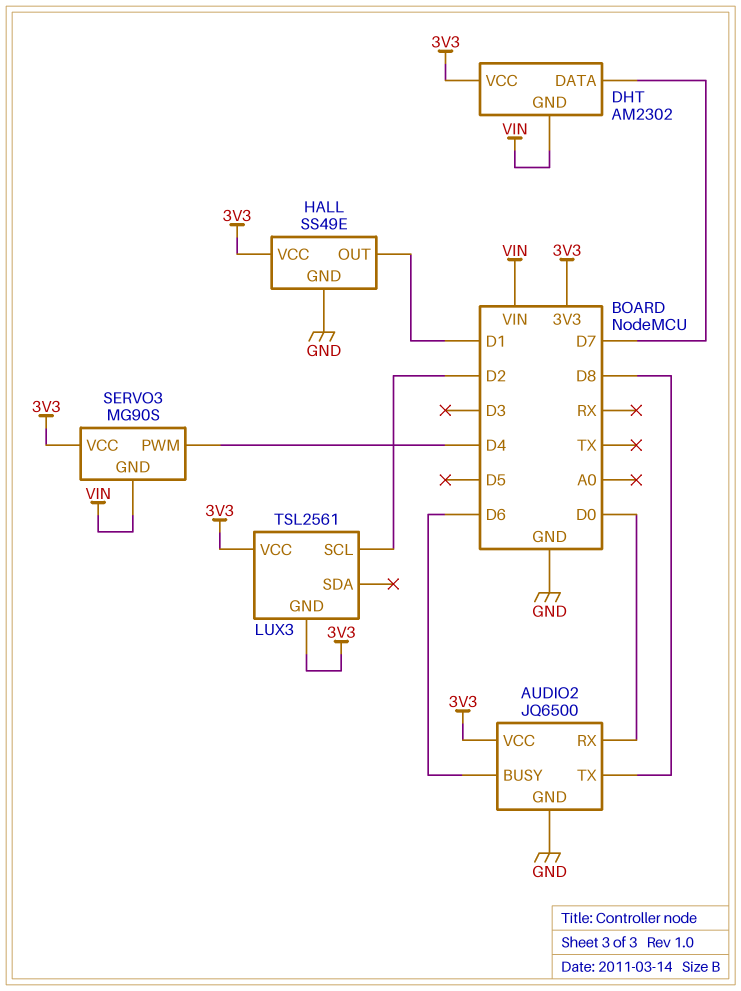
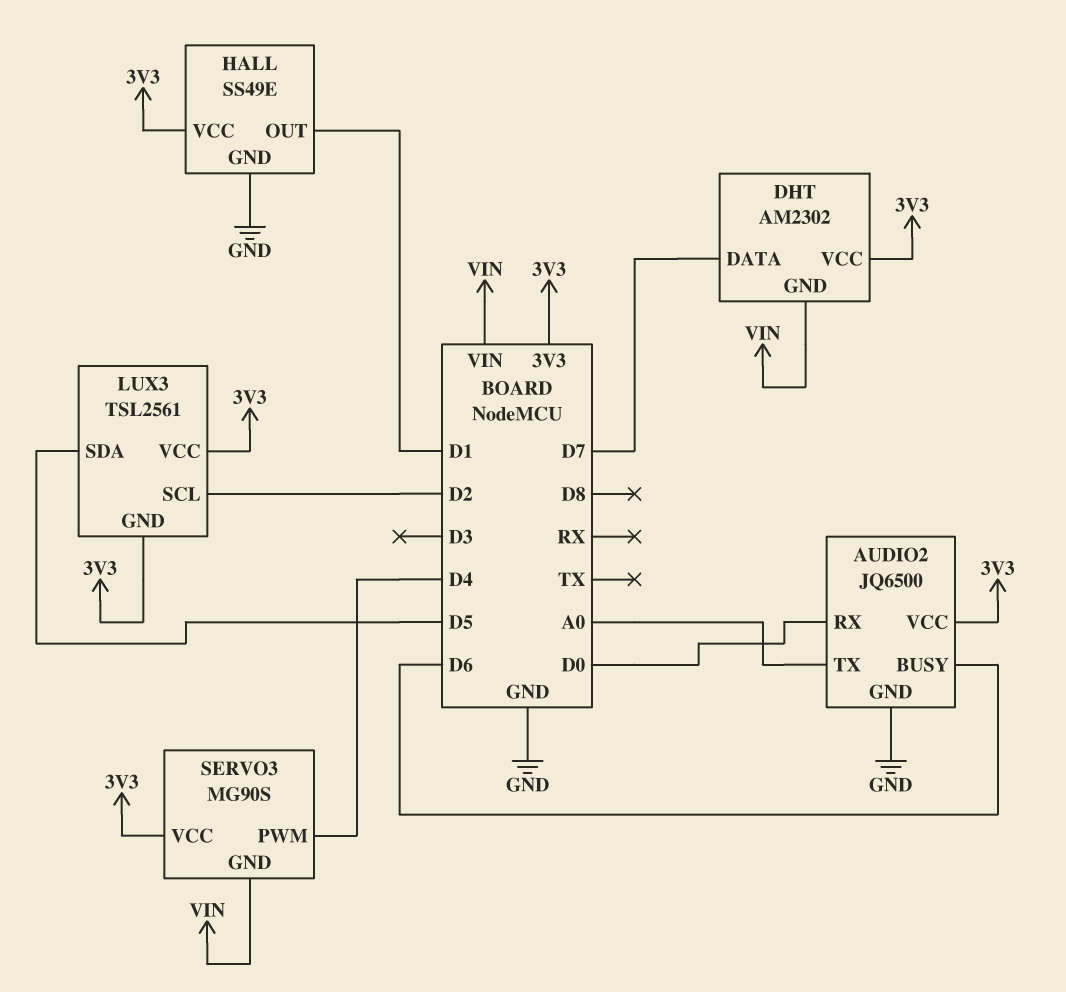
AUDIO2 pin TX: D8 -> A0
LUX3 pin SDA: none -> D5

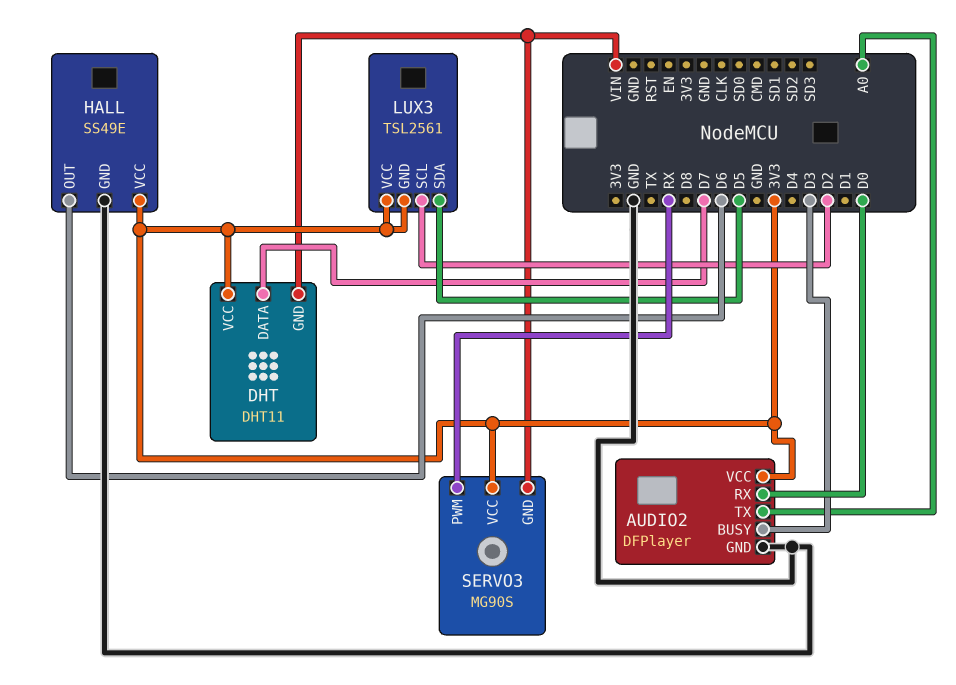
AUDIO2: JQ6500 -> DFPlayer
AUDIO2 pin BUSY: D6 -> D3
DHT: AM2302 -> DHT11
HALL pin OUT: D1 -> D6
SERVO3 pin PWM: D4 -> RX

